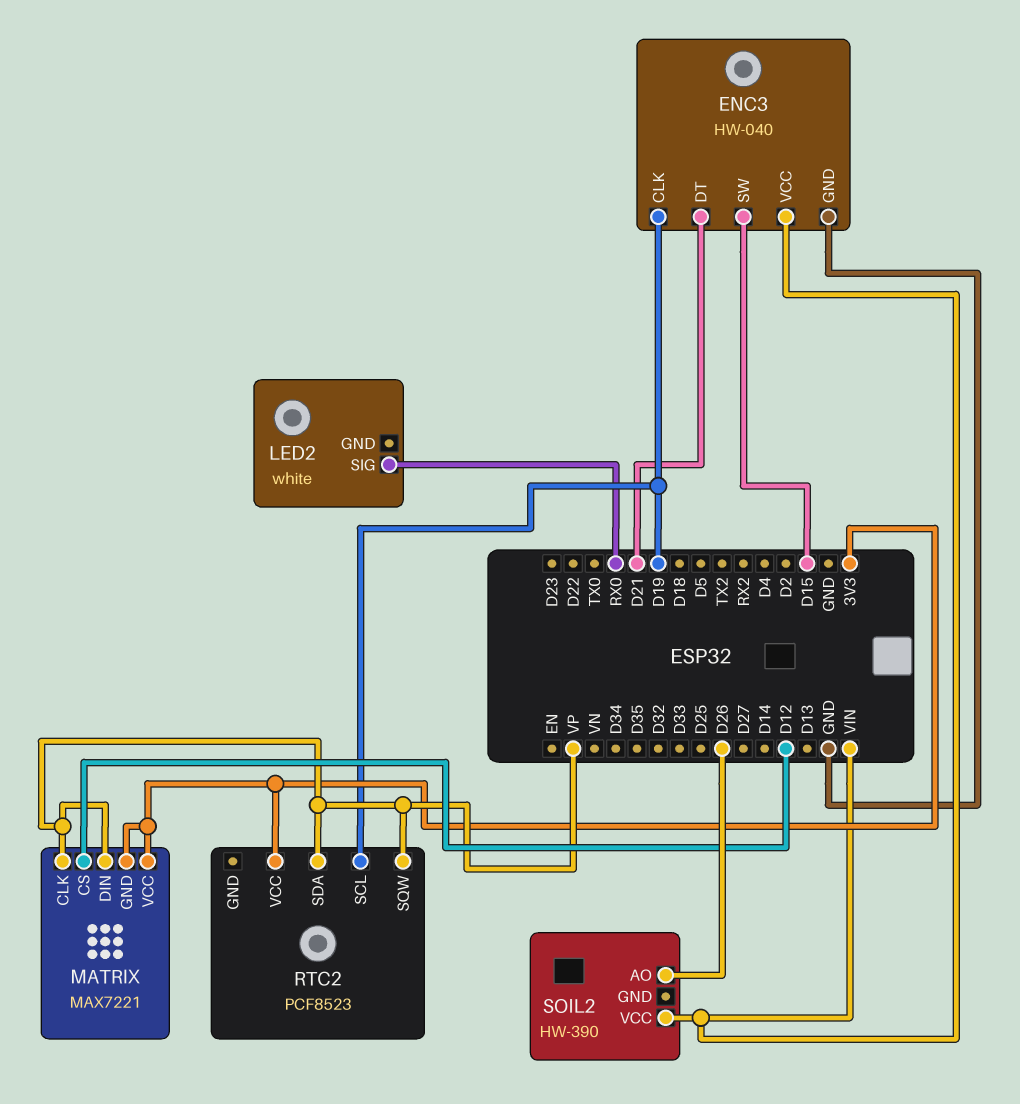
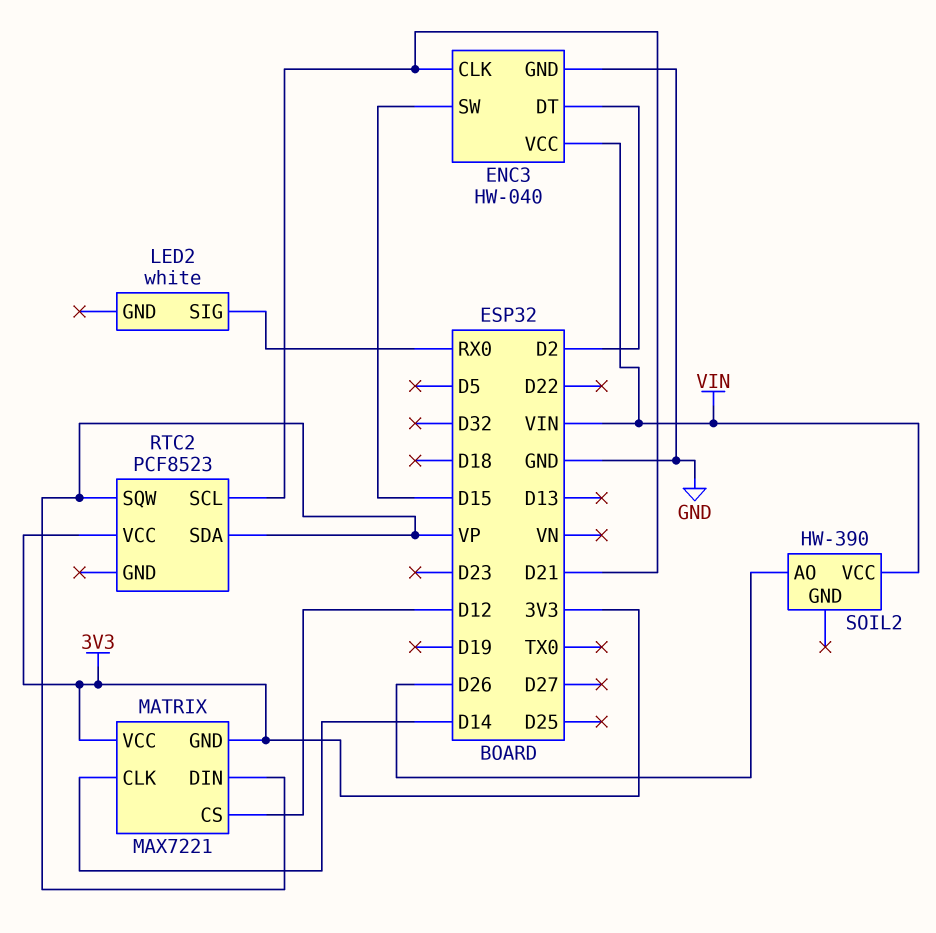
ENC3 pin CLK: D19 -> D21
ENC3 pin DT: D21 -> D2
MATRIX pin CLK: VP -> D14
RTC2 pin SCL: D19 -> D21

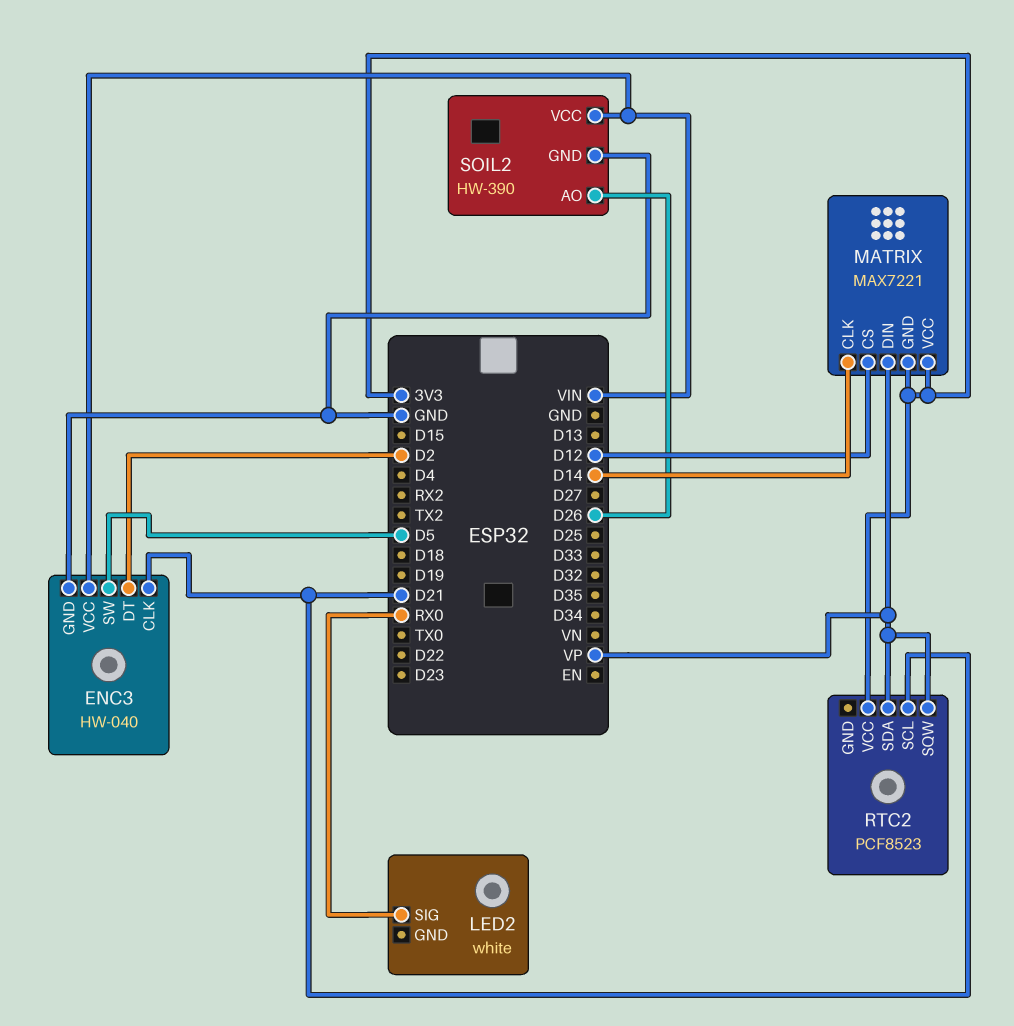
ENC3 pin SW: D15 -> D5
SOIL2 pin GND: none -> GND

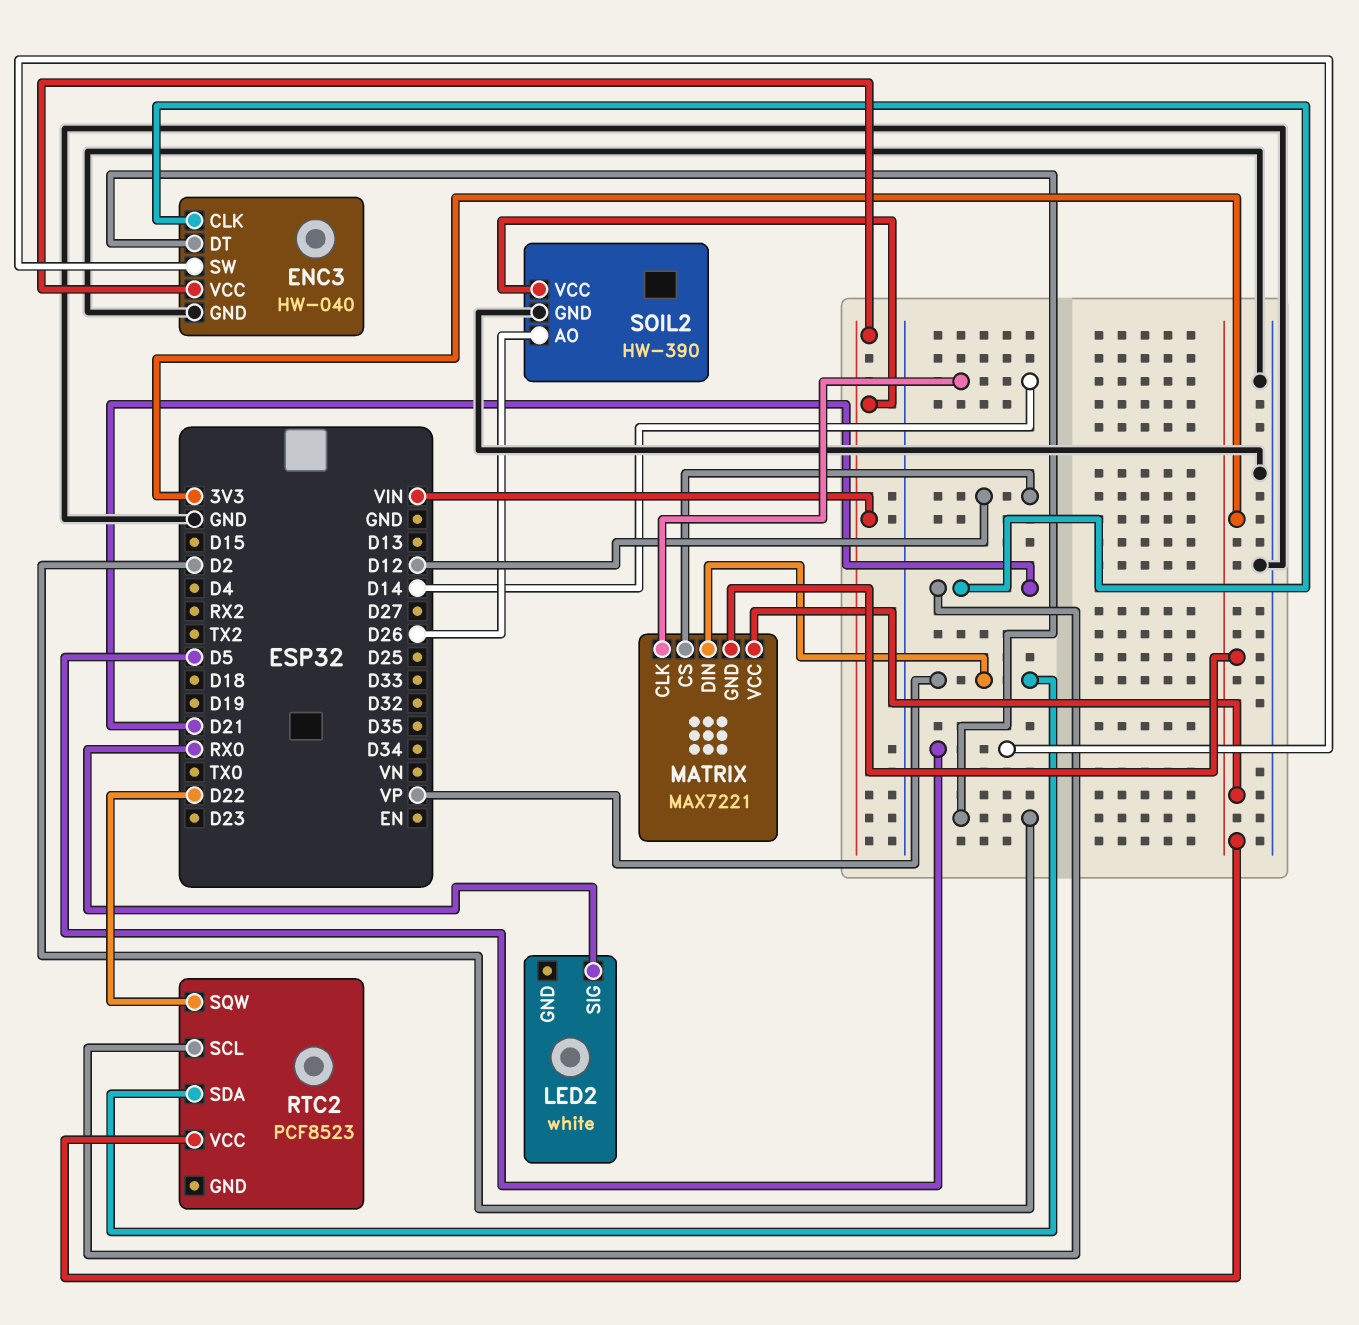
RTC2 pin SQW: VP -> D22

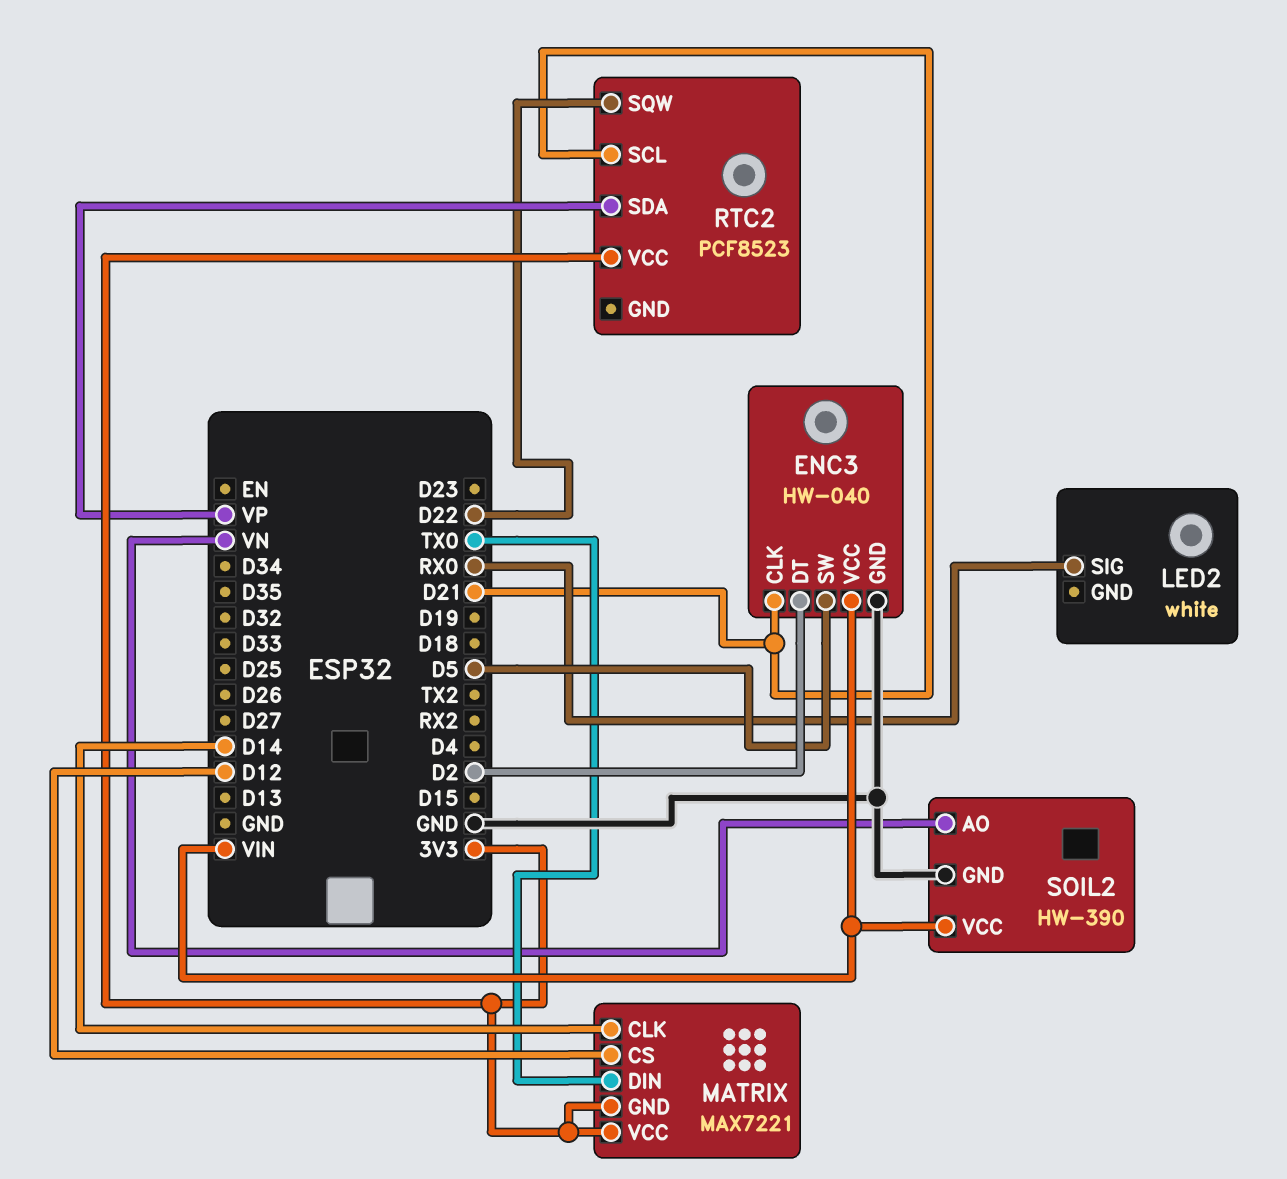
MATRIX pin DIN: VP -> TX0
SOIL2 pin AO: D26 -> VN

